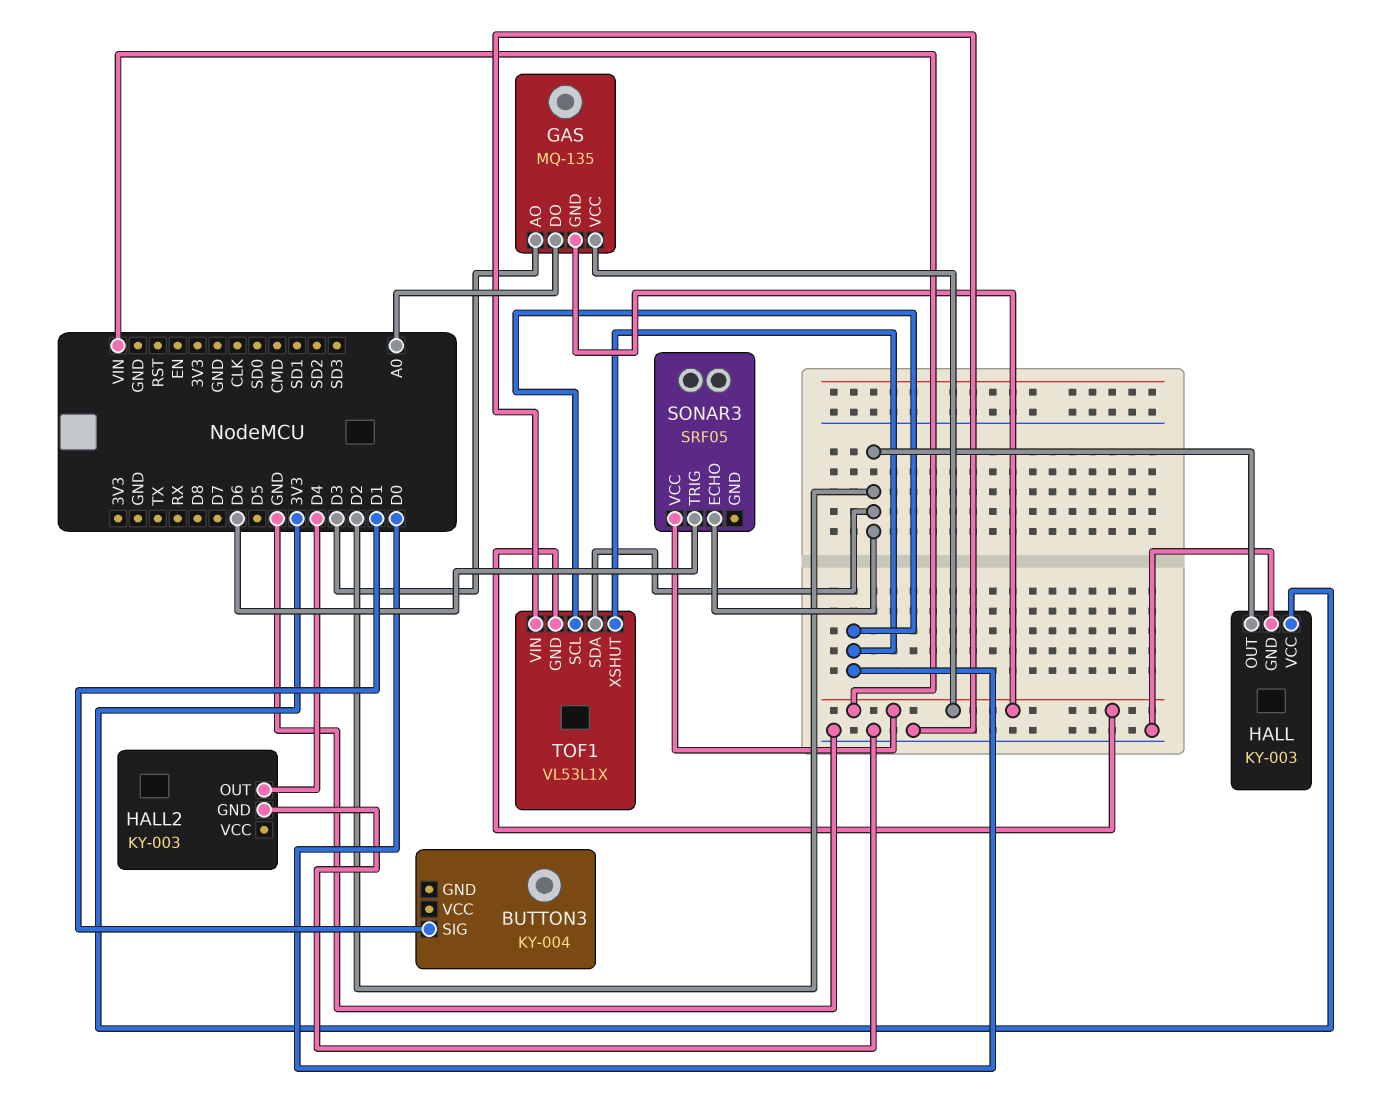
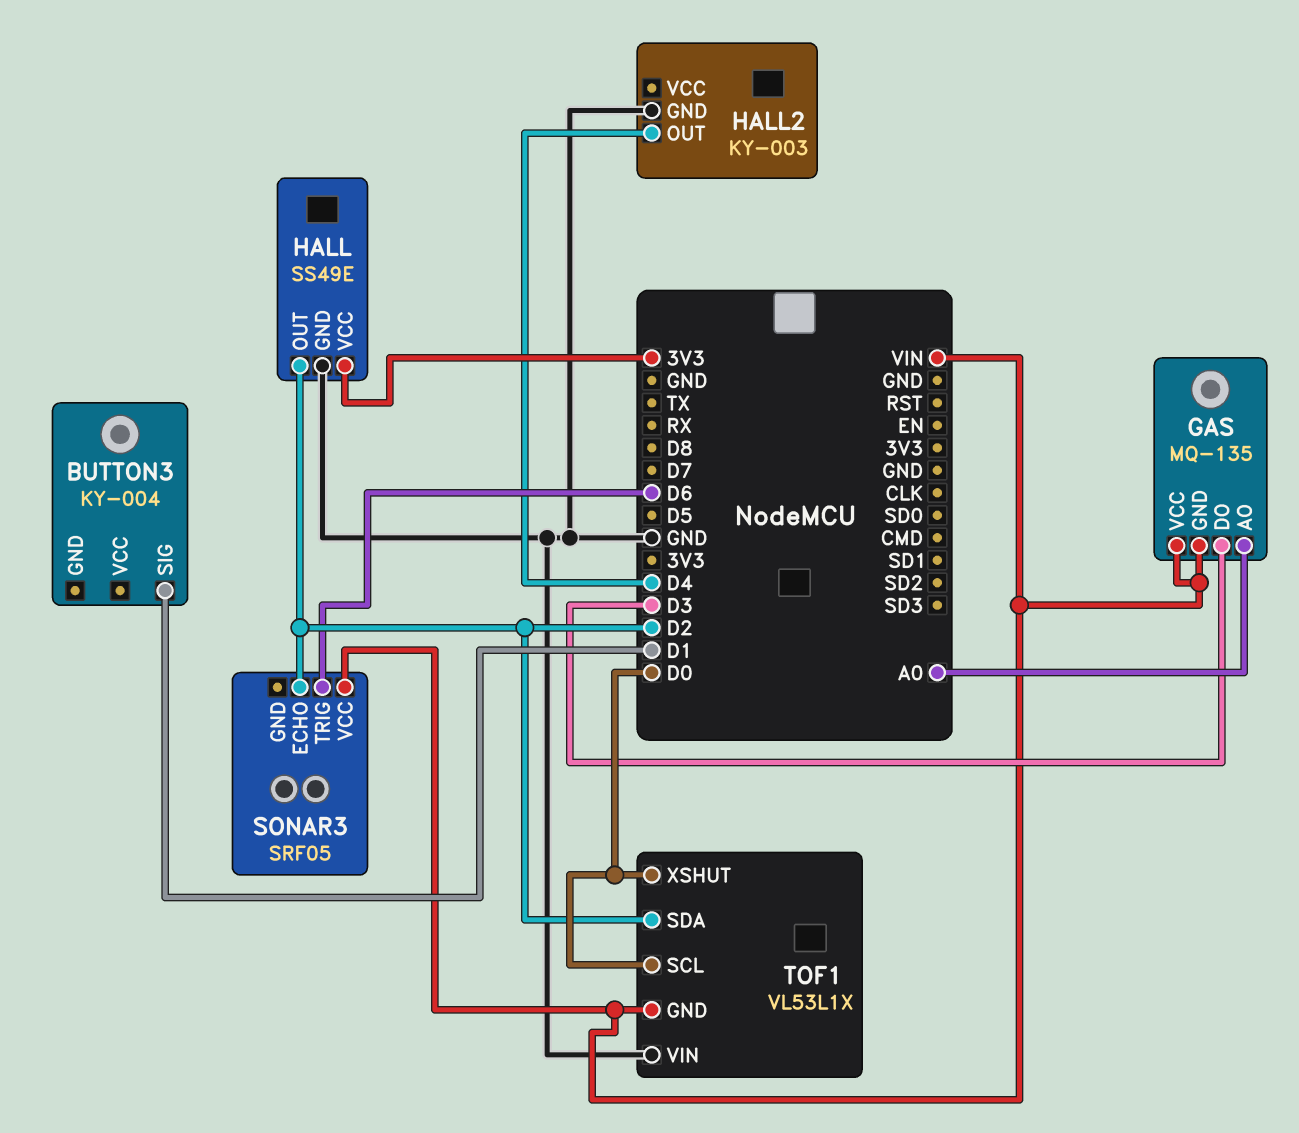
GAS pin AO: D3 -> A0
GAS pin DO: A0 -> D3
HALL: KY-003 -> SS49E

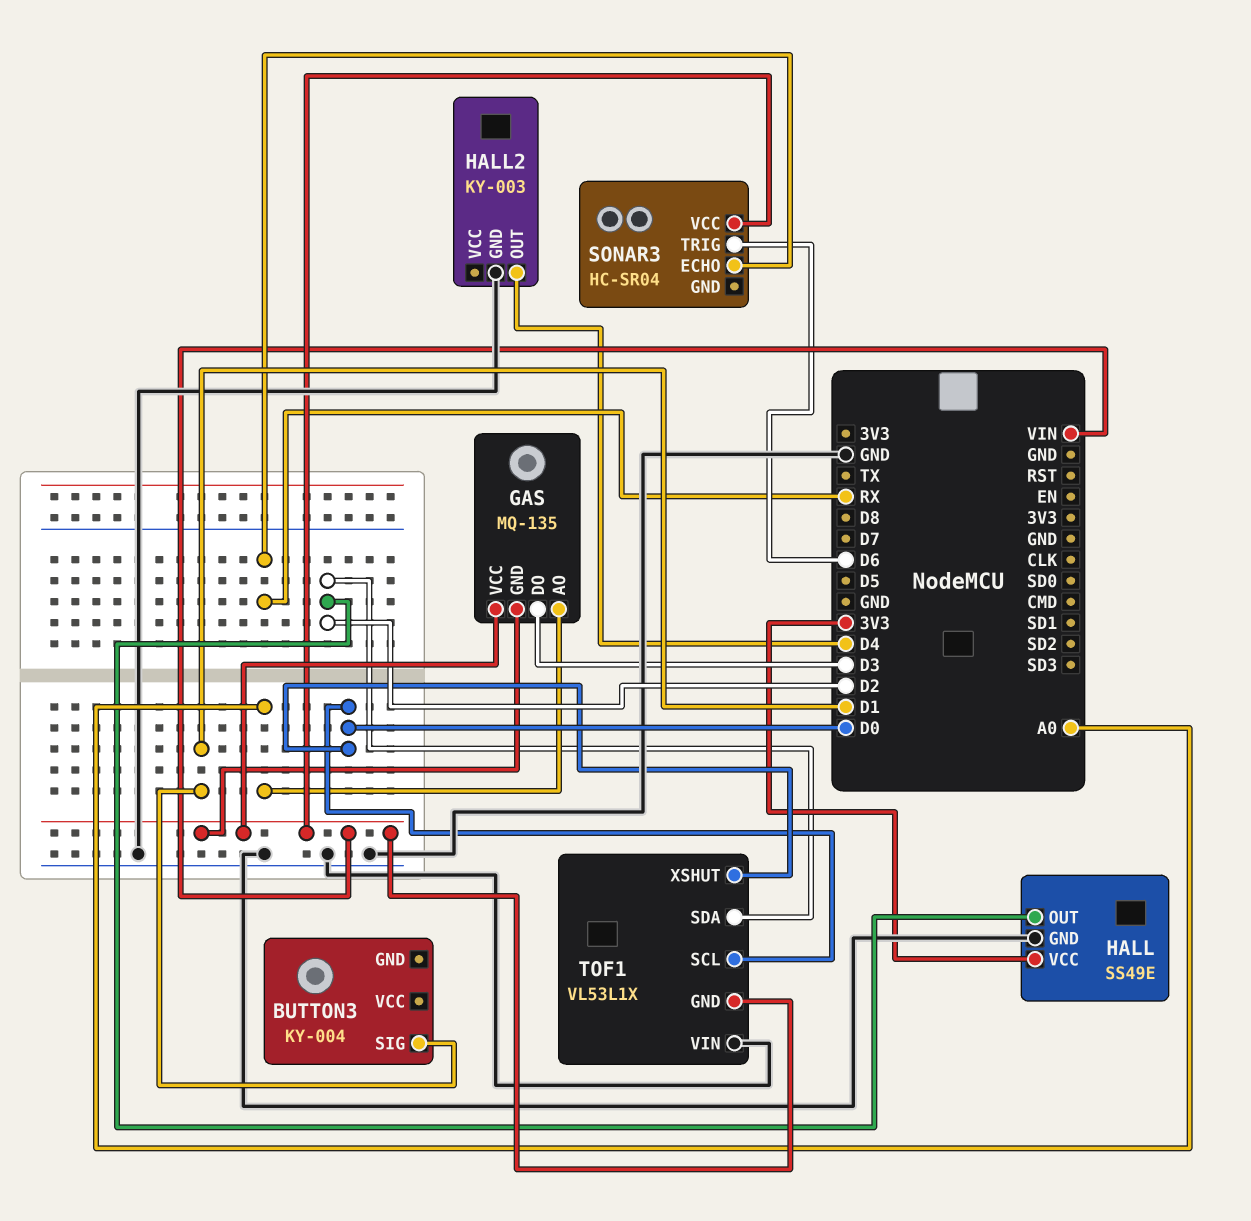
SONAR3: SRF05 -> HC-SR04
SONAR3 pin ECHO: D2 -> RX

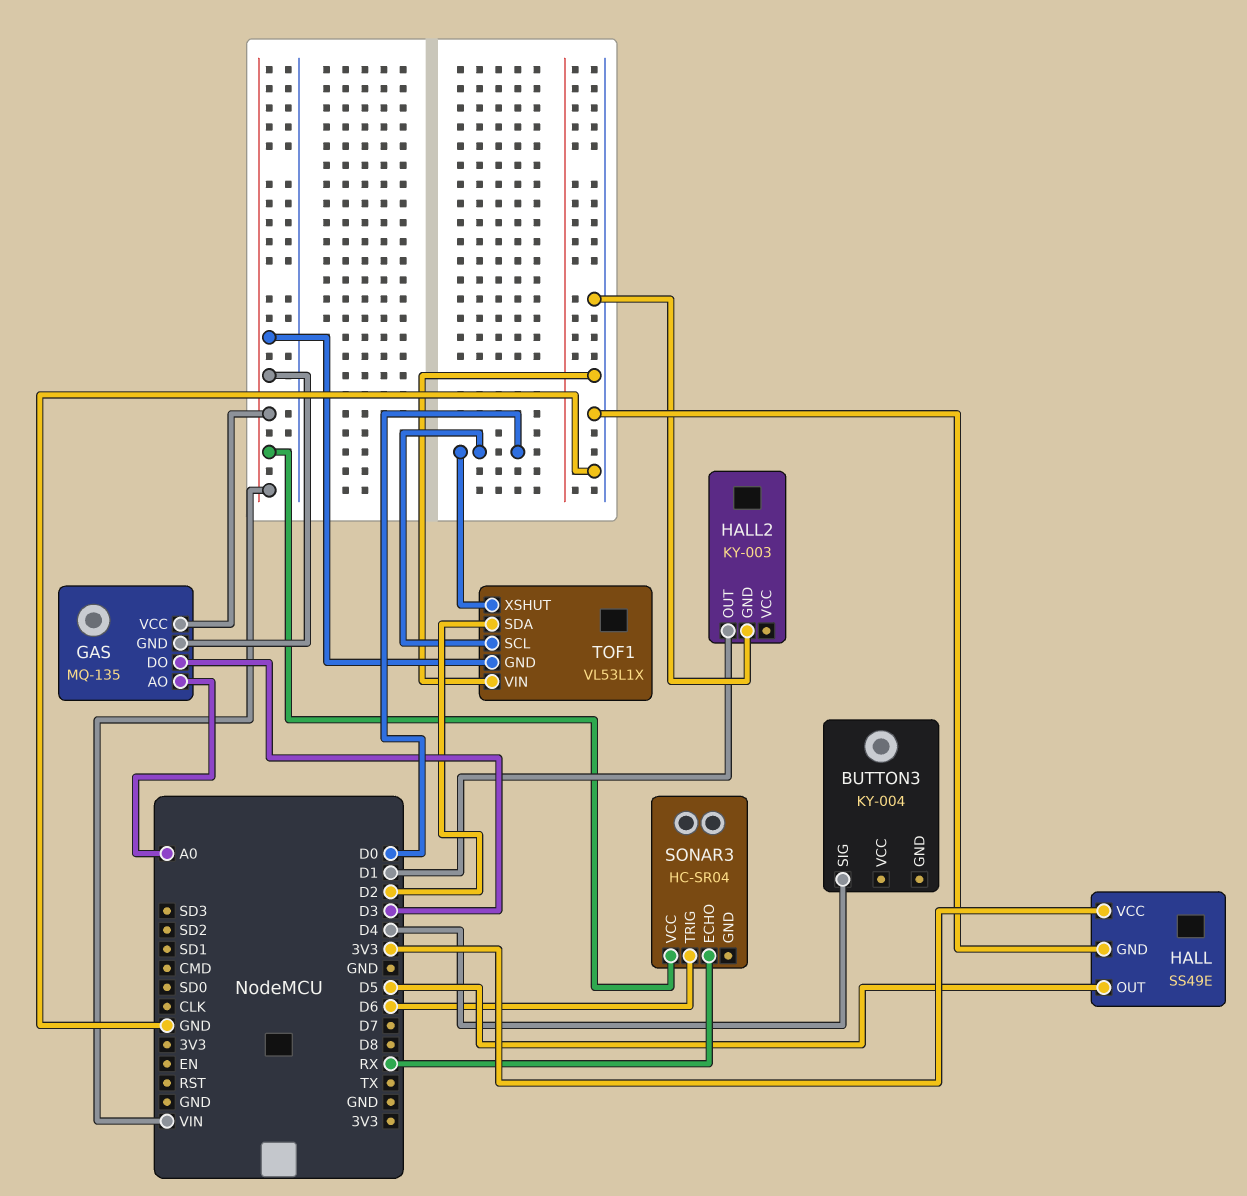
BUTTON3 pin SIG: D1 -> D4
HALL pin OUT: D2 -> D5
HALL2 pin OUT: D4 -> D1

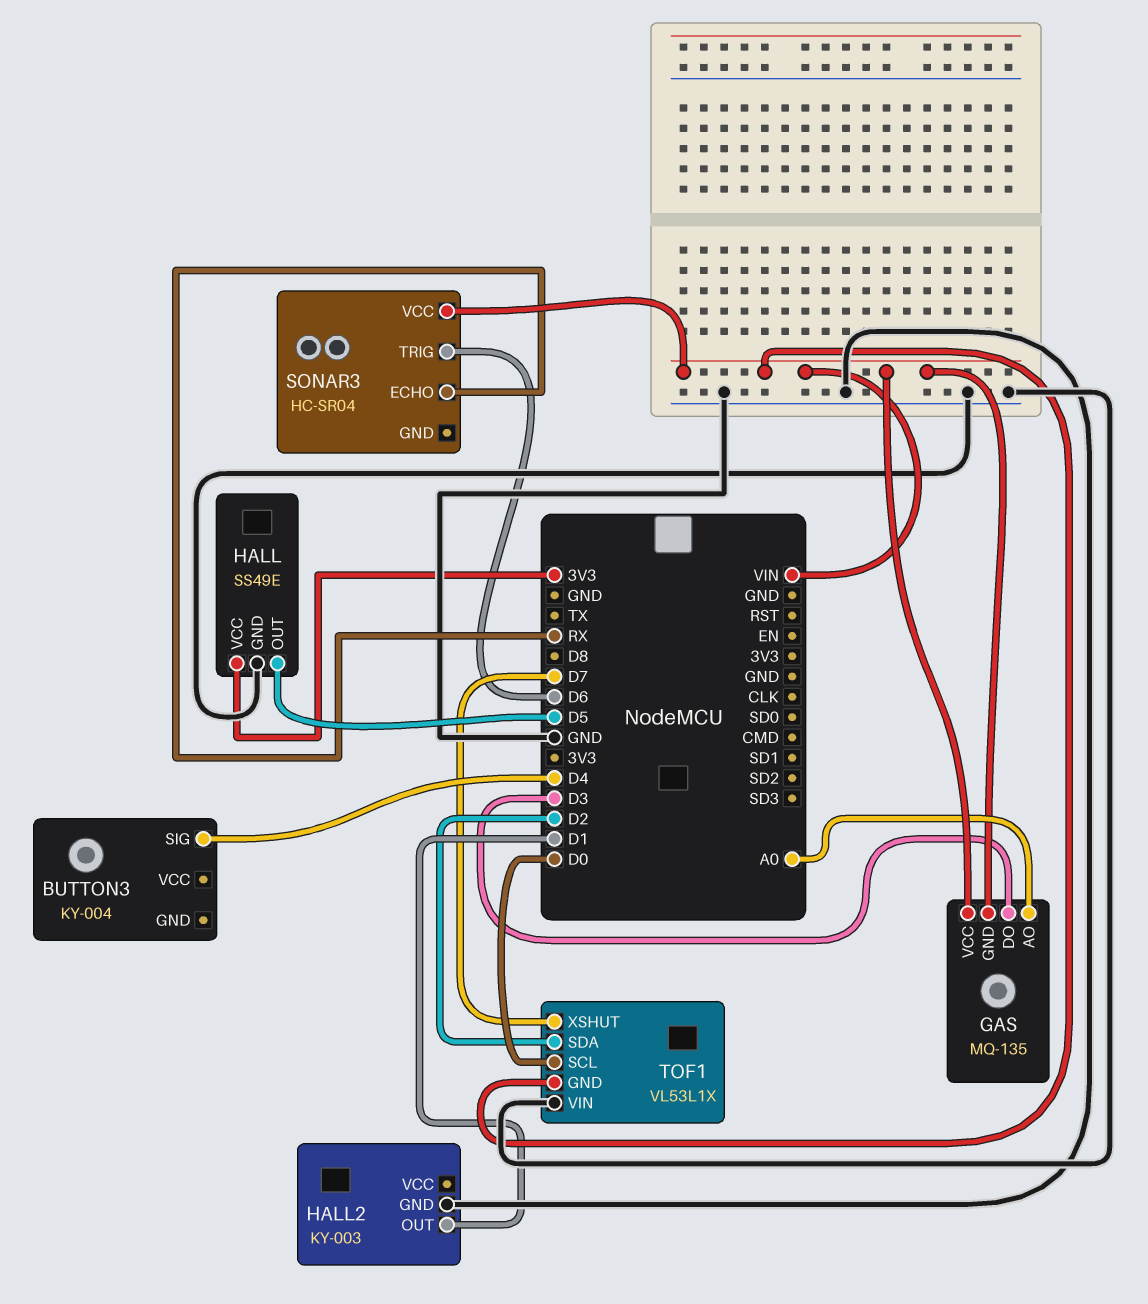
TOF1 pin XSHUT: D0 -> D7

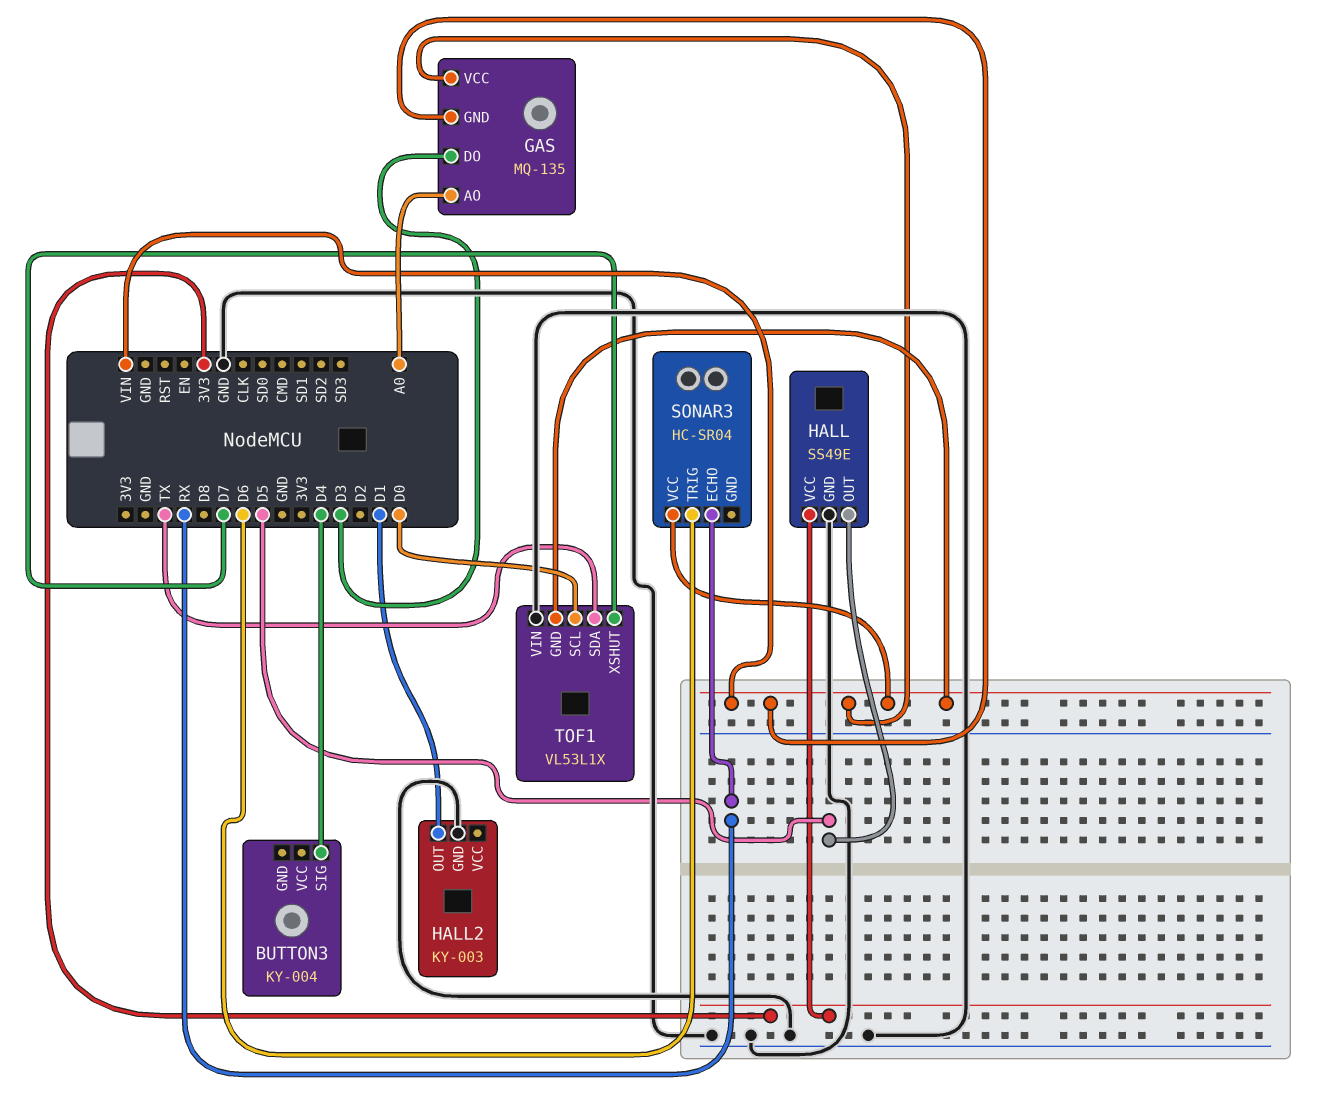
TOF1 pin SDA: D2 -> TX

